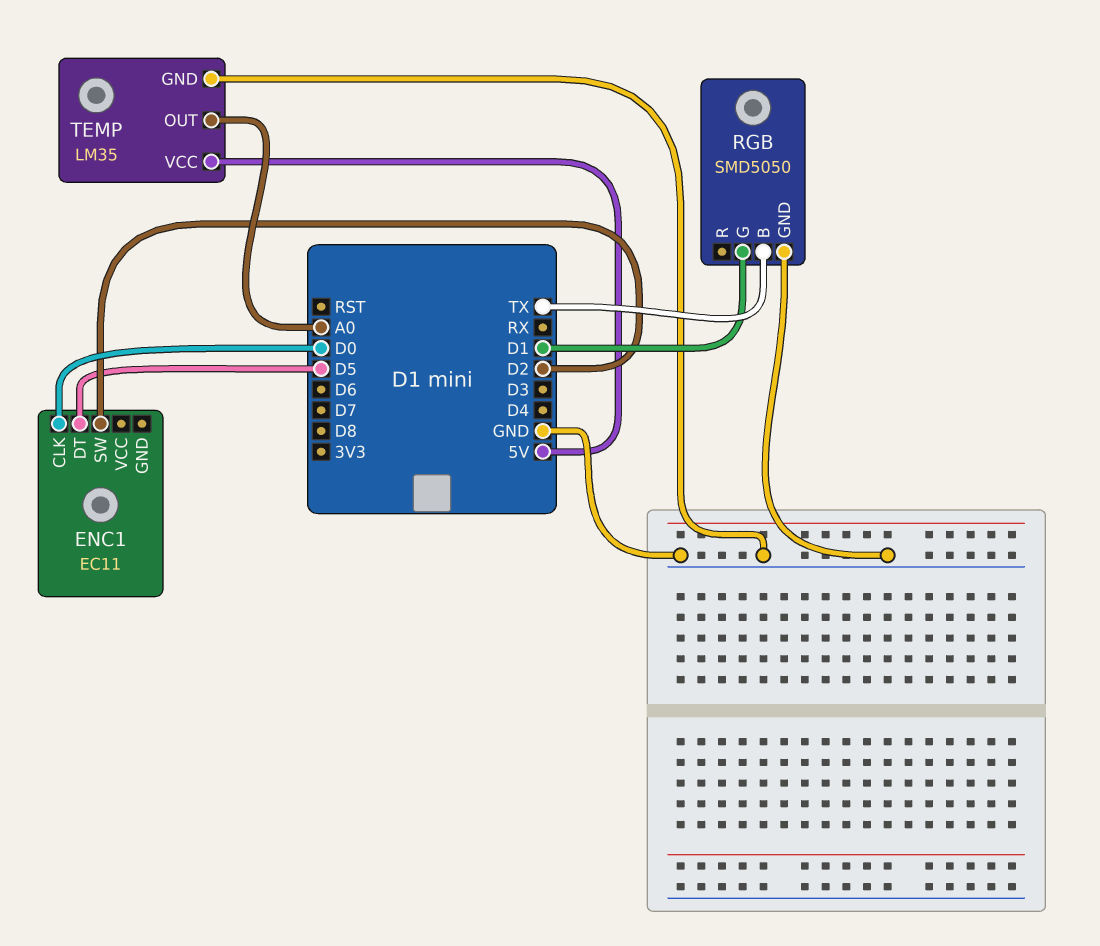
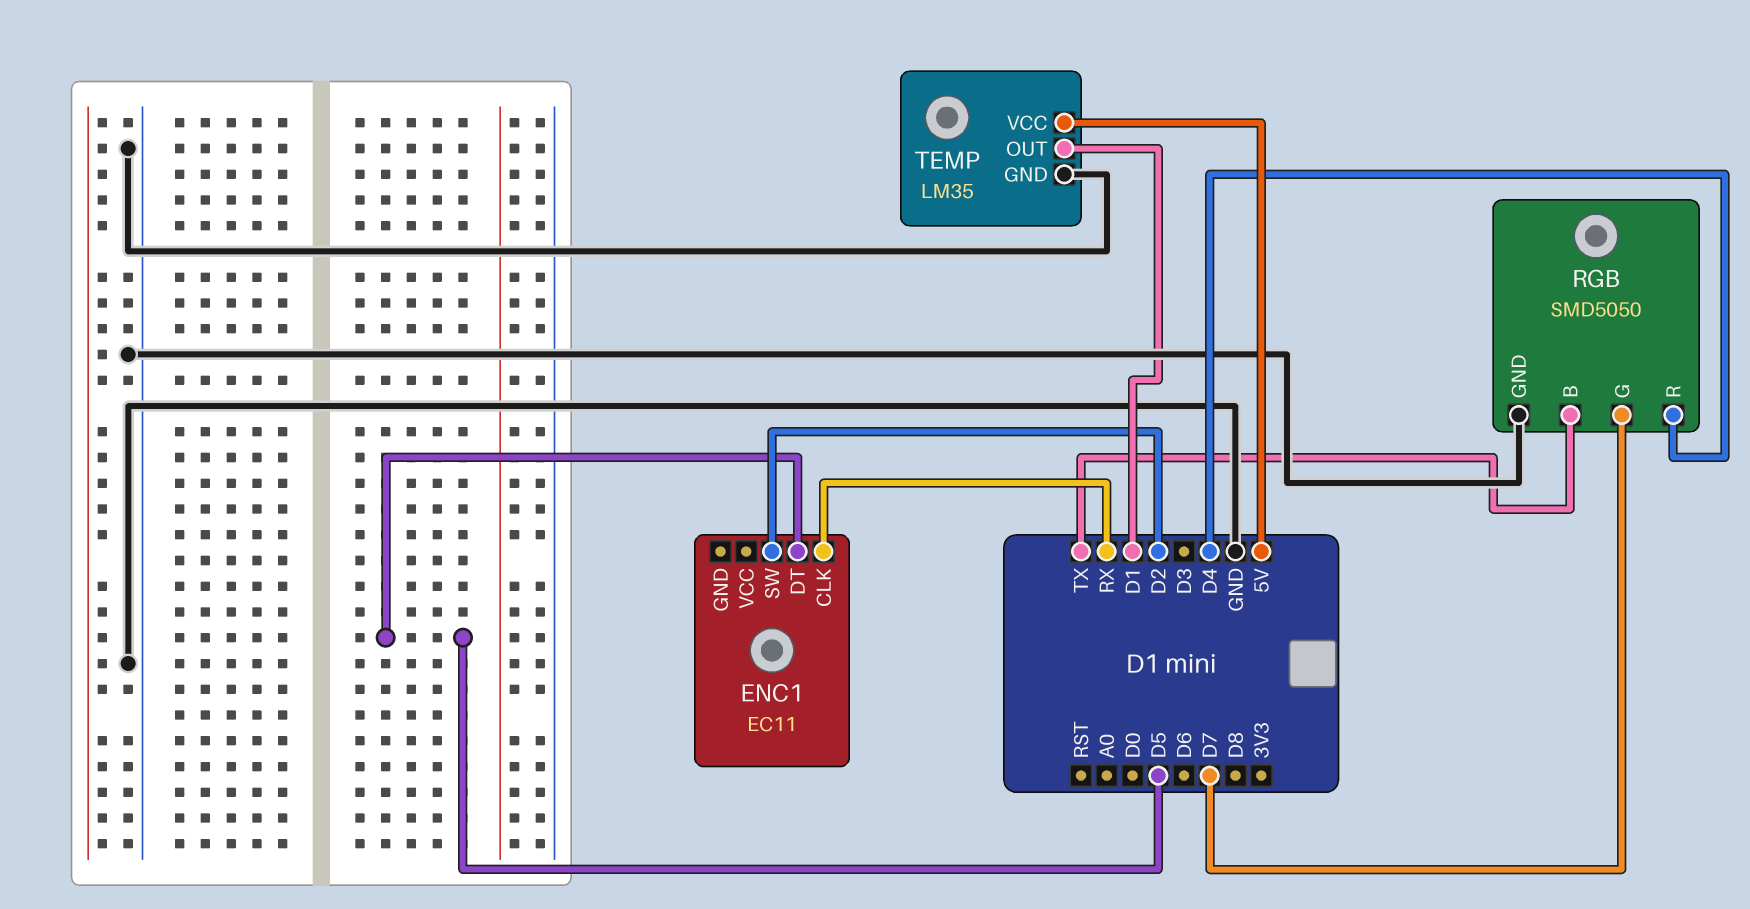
ENC1 pin CLK: D0 -> RX
RGB pin G: D1 -> D7
RGB pin R: none -> D4
TEMP pin OUT: A0 -> D1

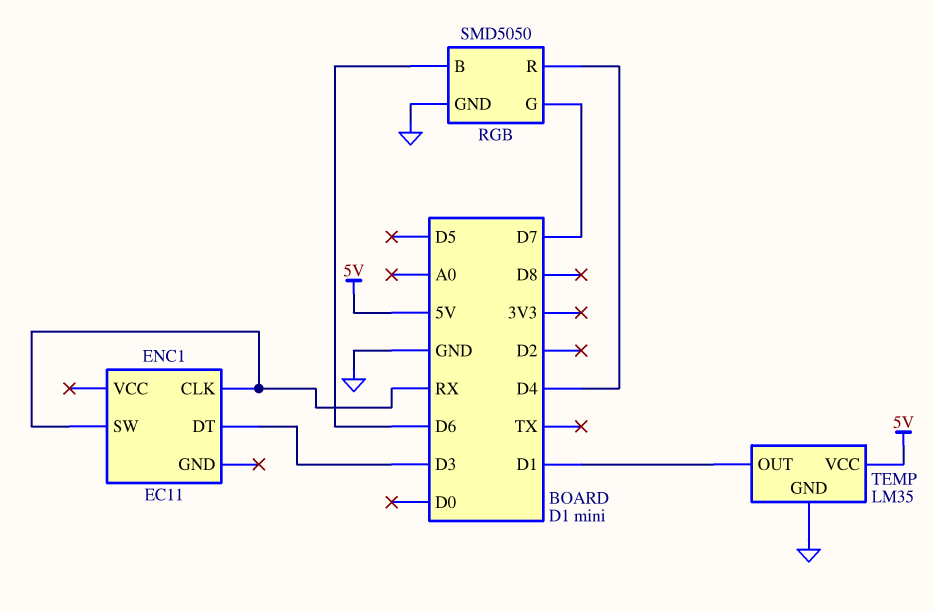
ENC1 pin DT: D5 -> D3
ENC1 pin SW: D2 -> RX
RGB pin B: TX -> D6

